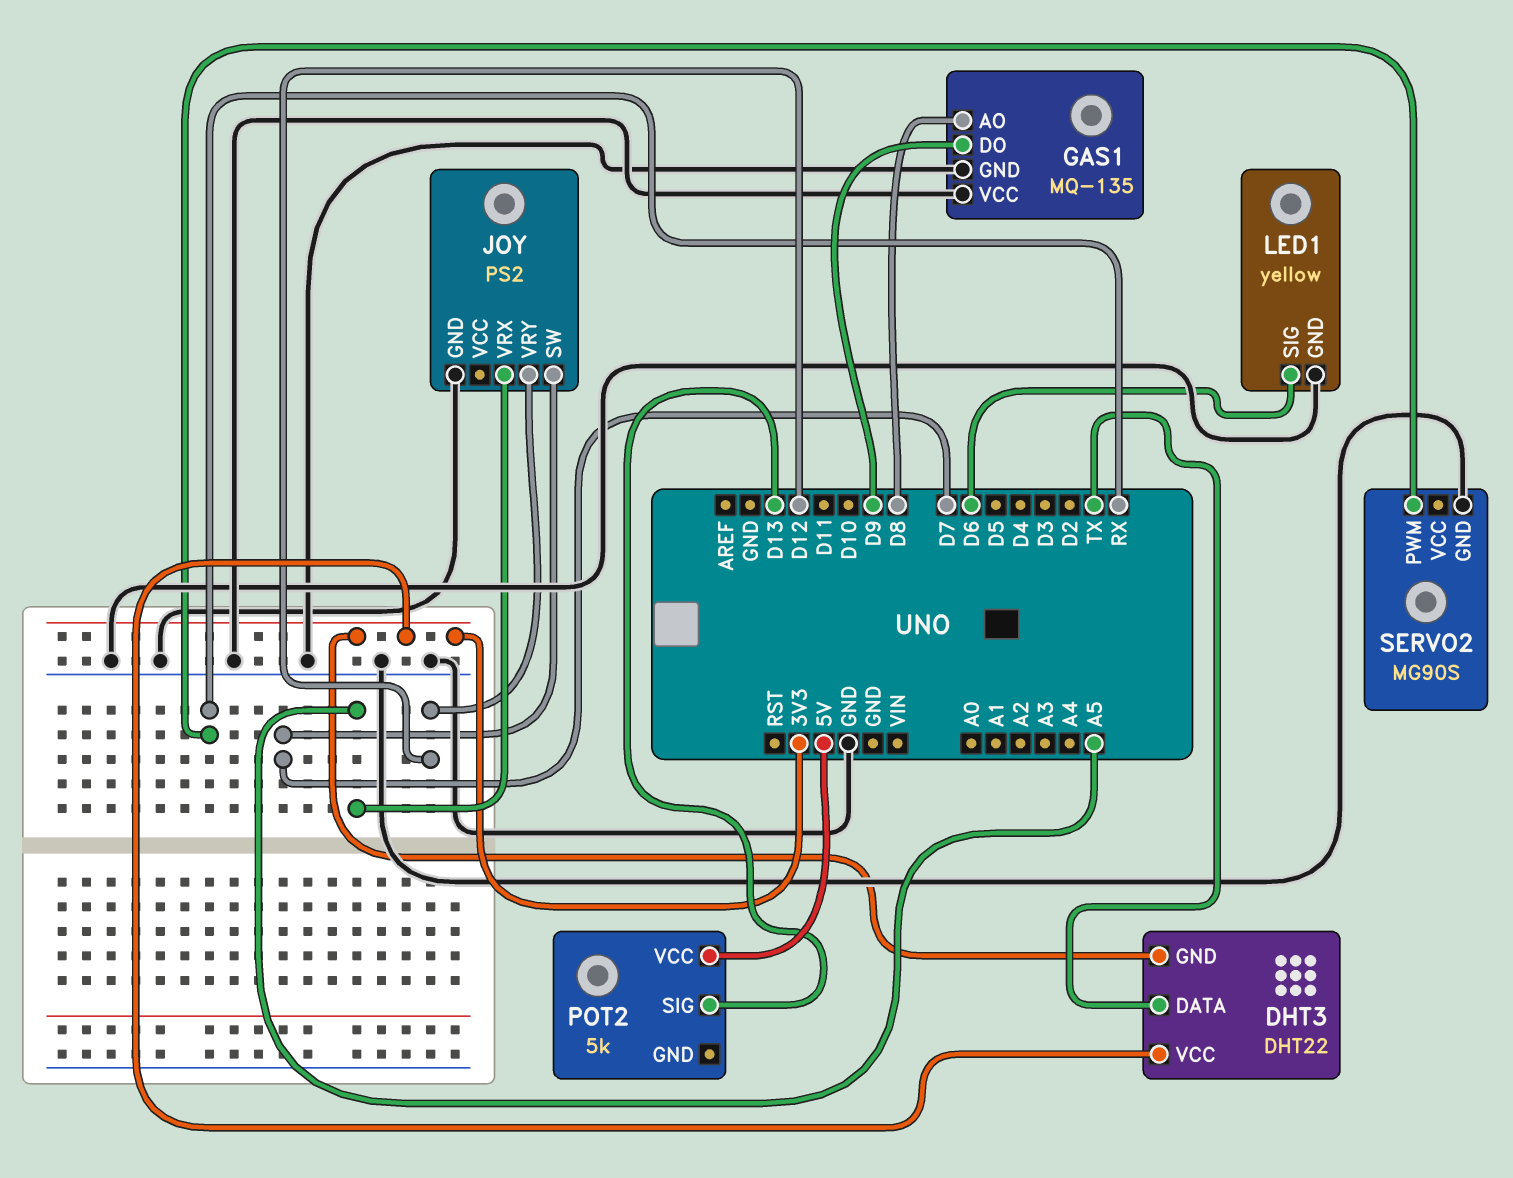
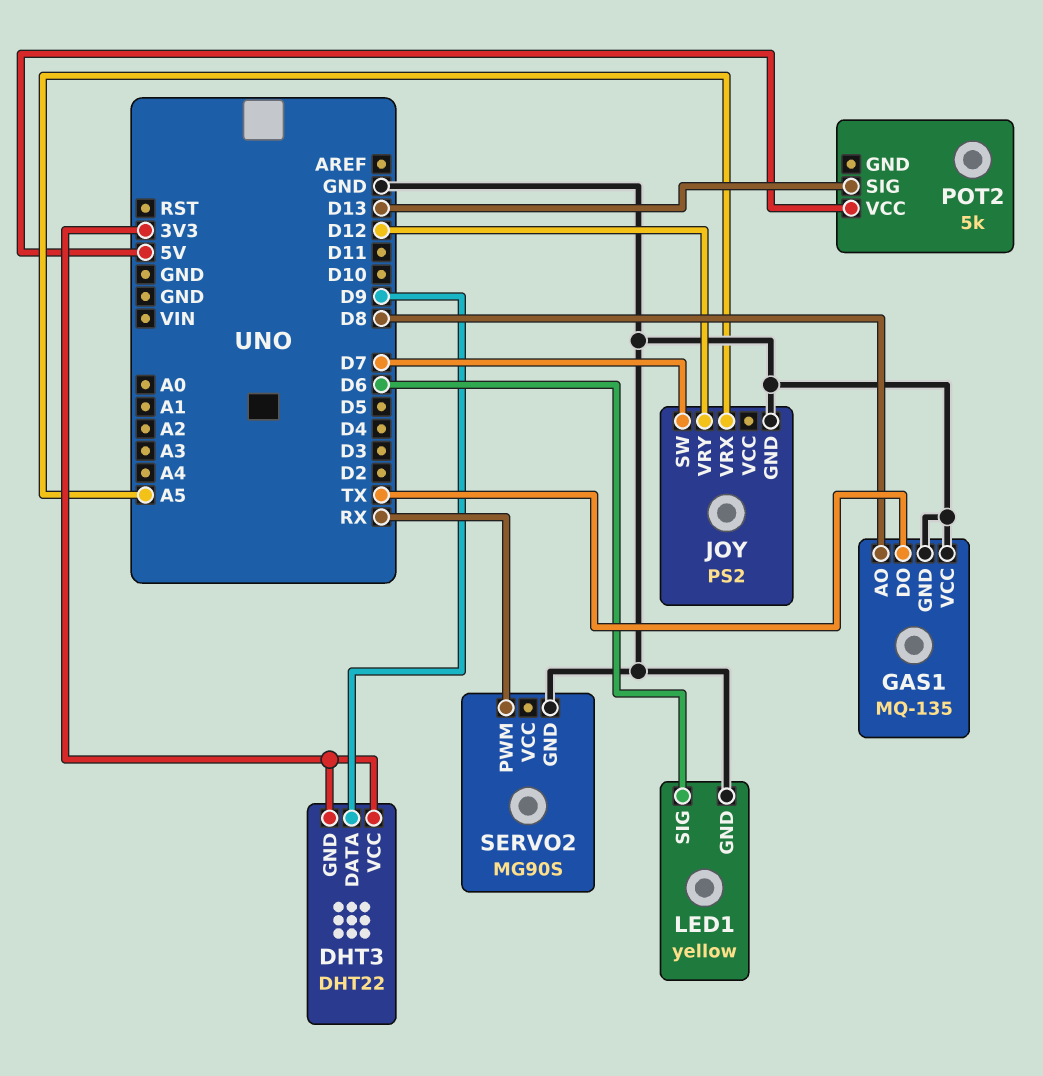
DHT3 pin DATA: TX -> D9
GAS1 pin DO: D9 -> TX

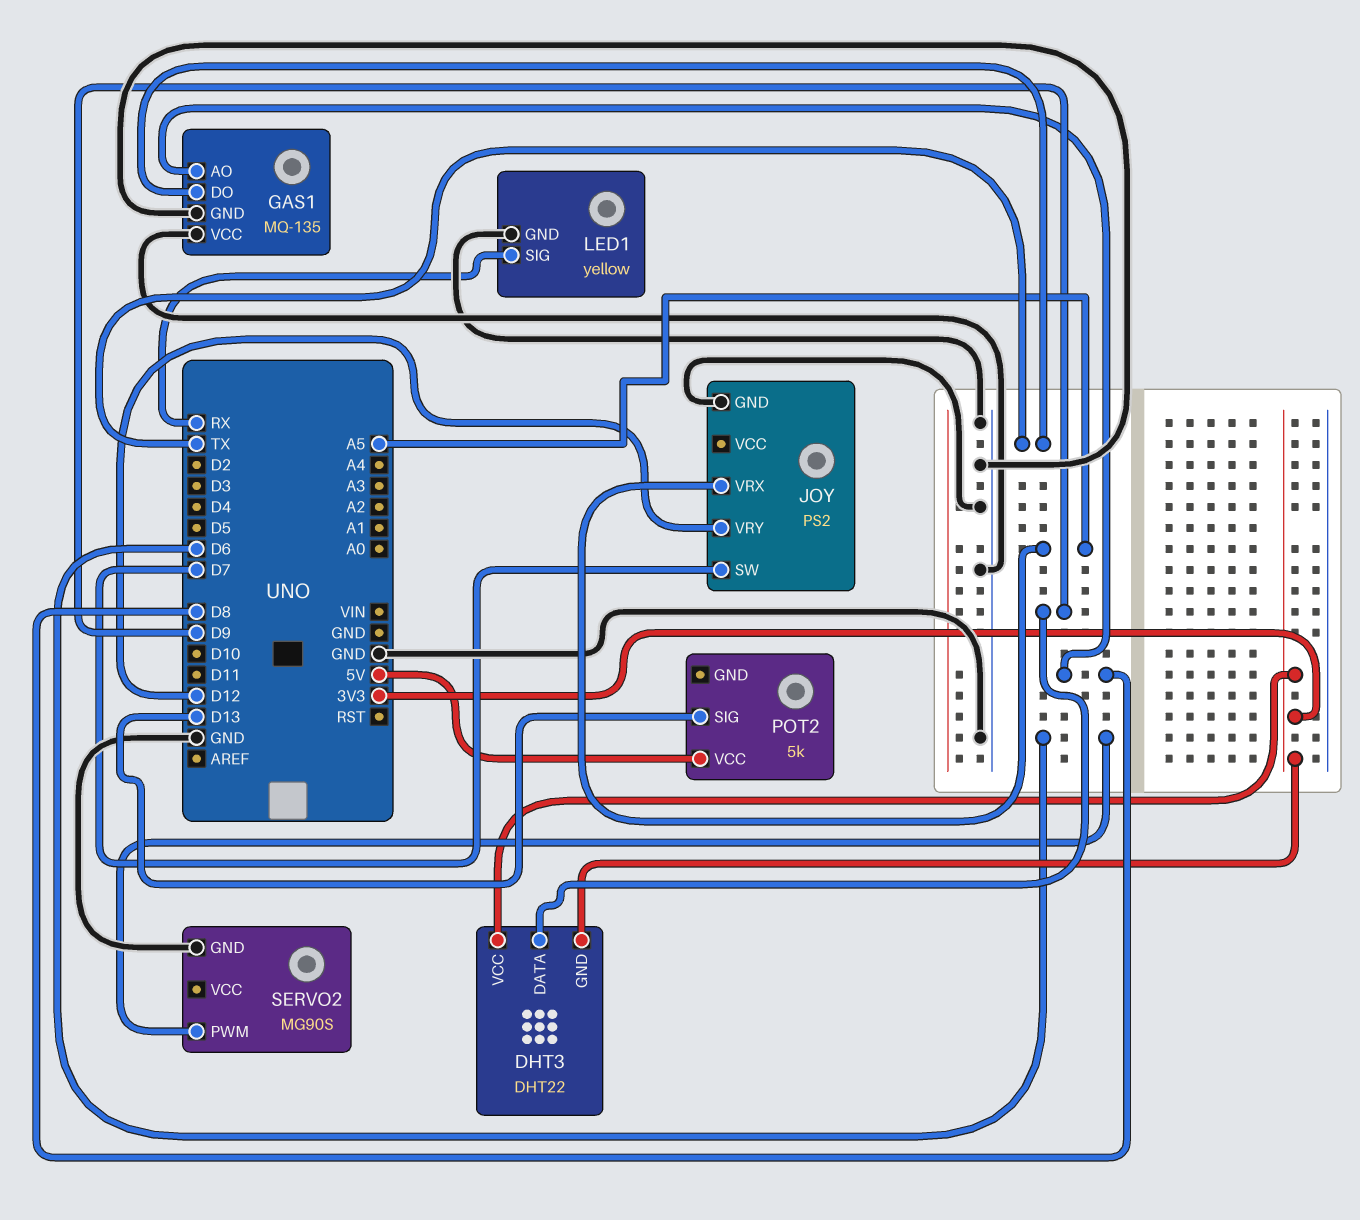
LED1 pin SIG: D6 -> RX
SERVO2 pin PWM: RX -> D6

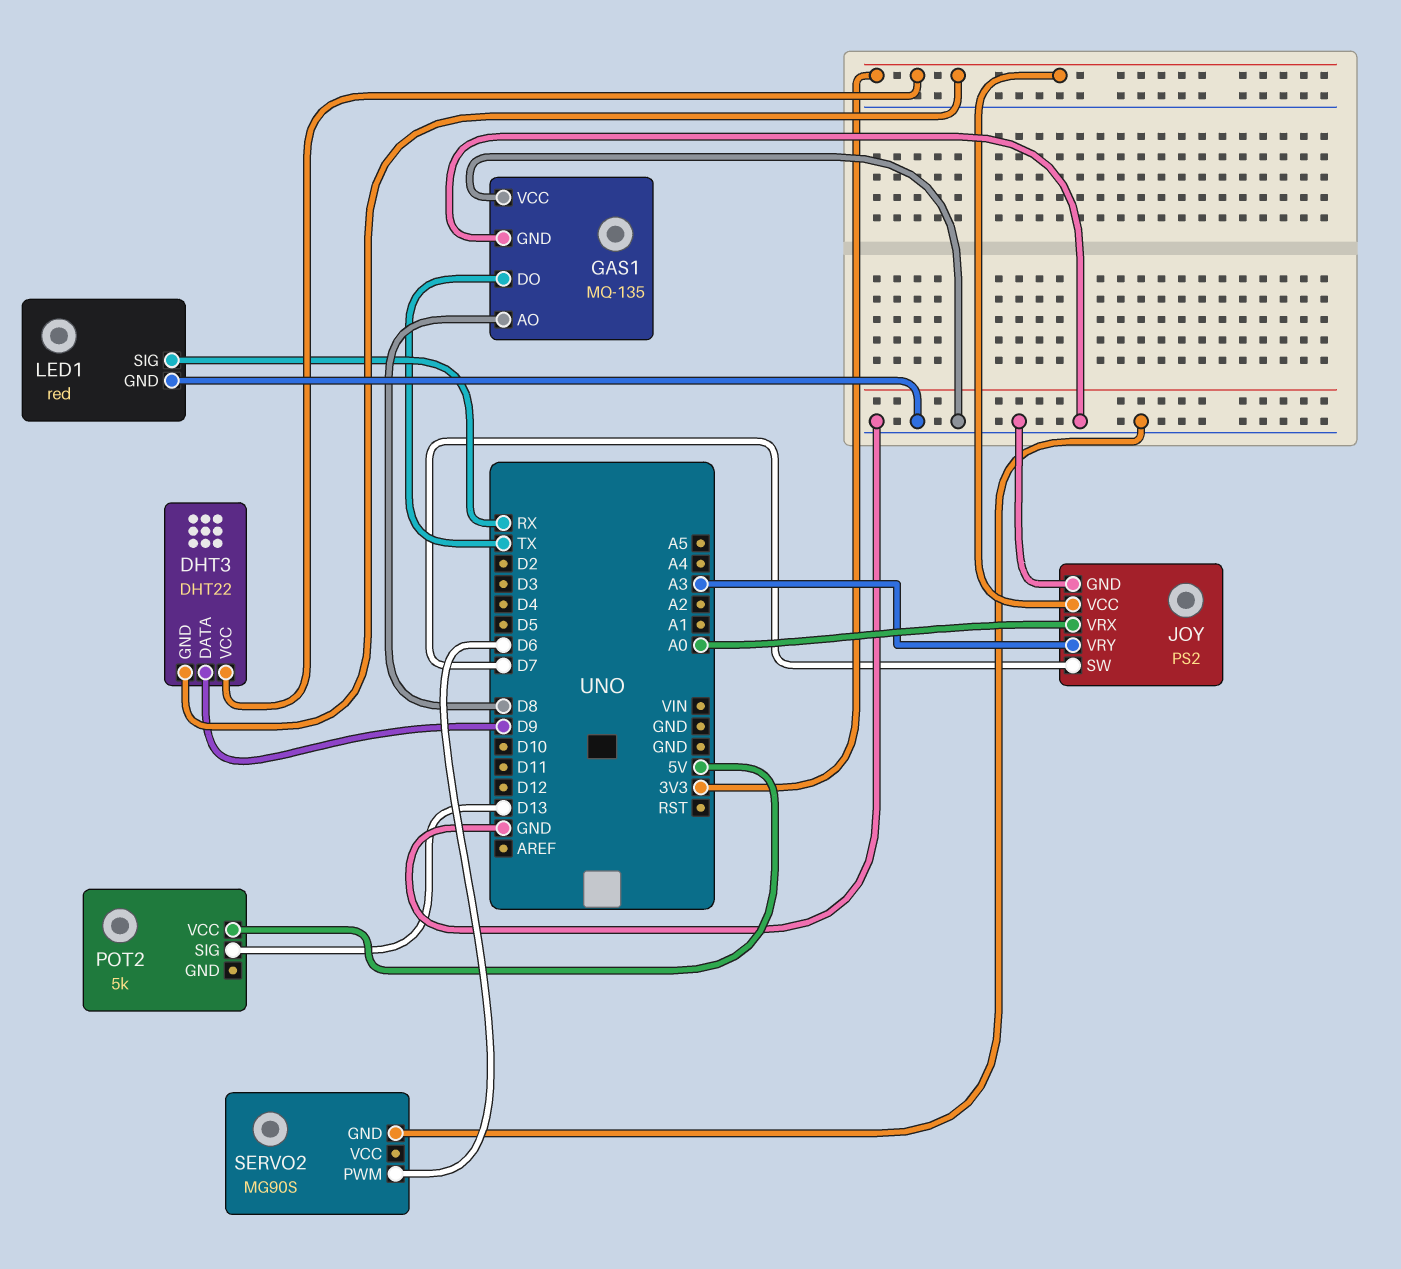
JOY pin VCC: none -> 3V3
JOY pin VRX: A5 -> A0
JOY pin VRY: D12 -> A3
LED1: yellow -> red

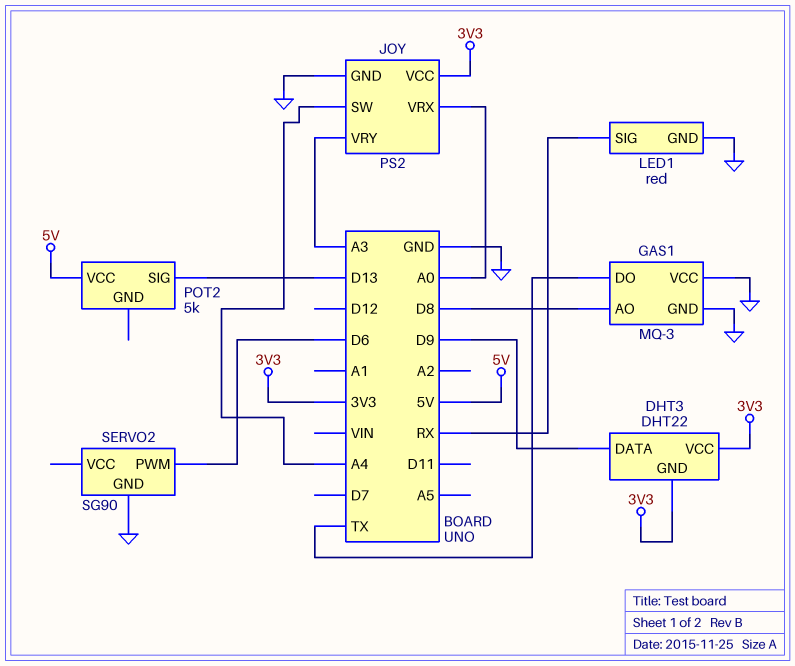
GAS1: MQ-135 -> MQ-3
JOY pin SW: D7 -> A4
SERVO2: MG90S -> SG90

